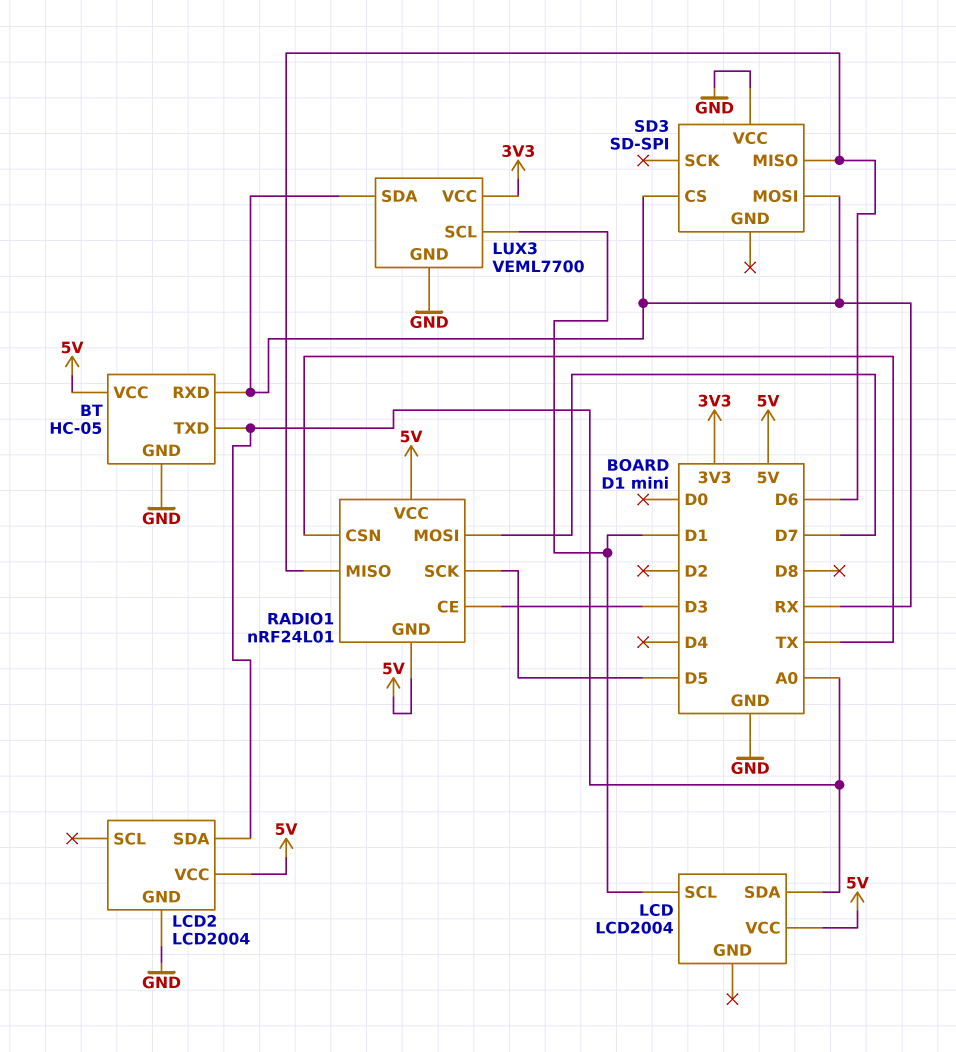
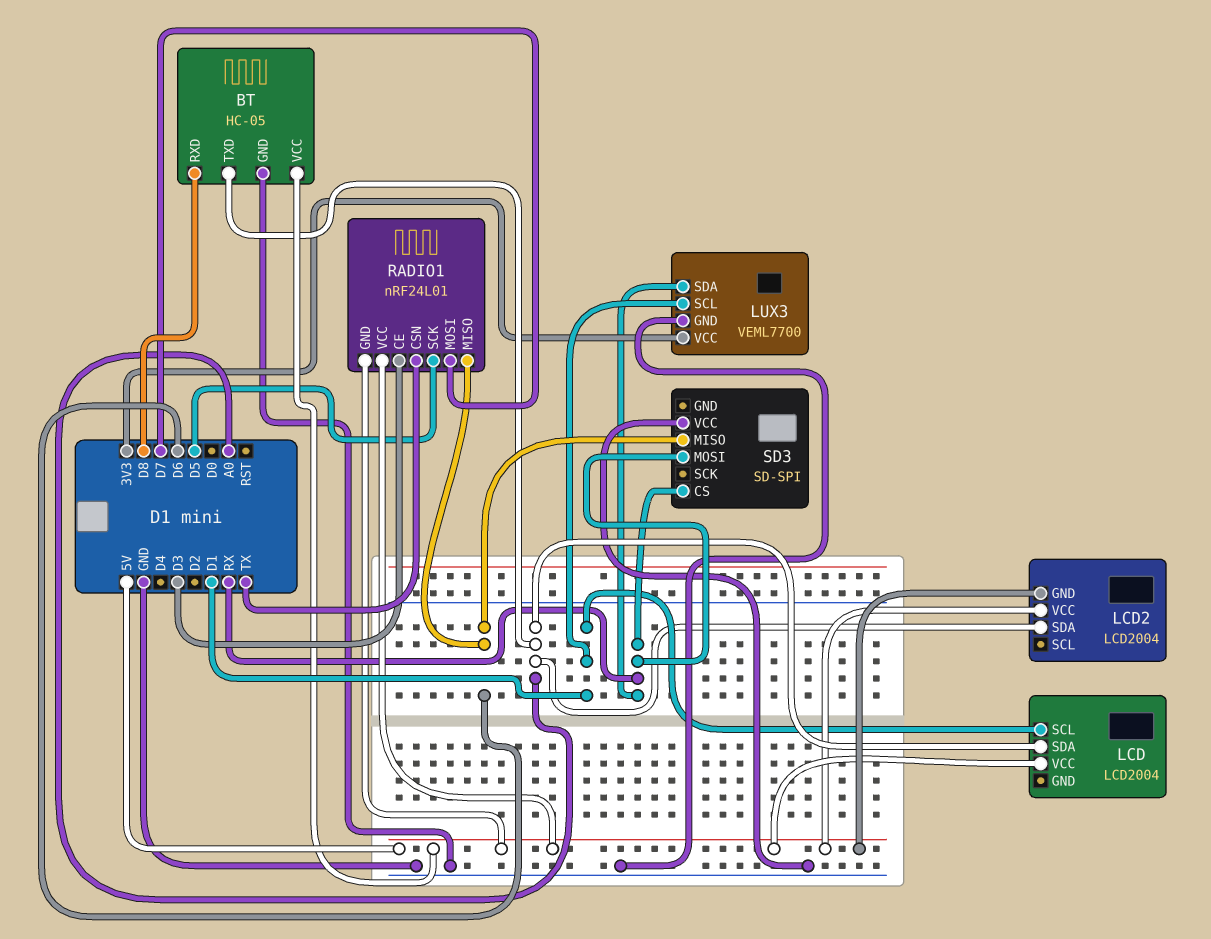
BT pin RXD: RX -> D8
LCD2 pin GND: GND -> 5V

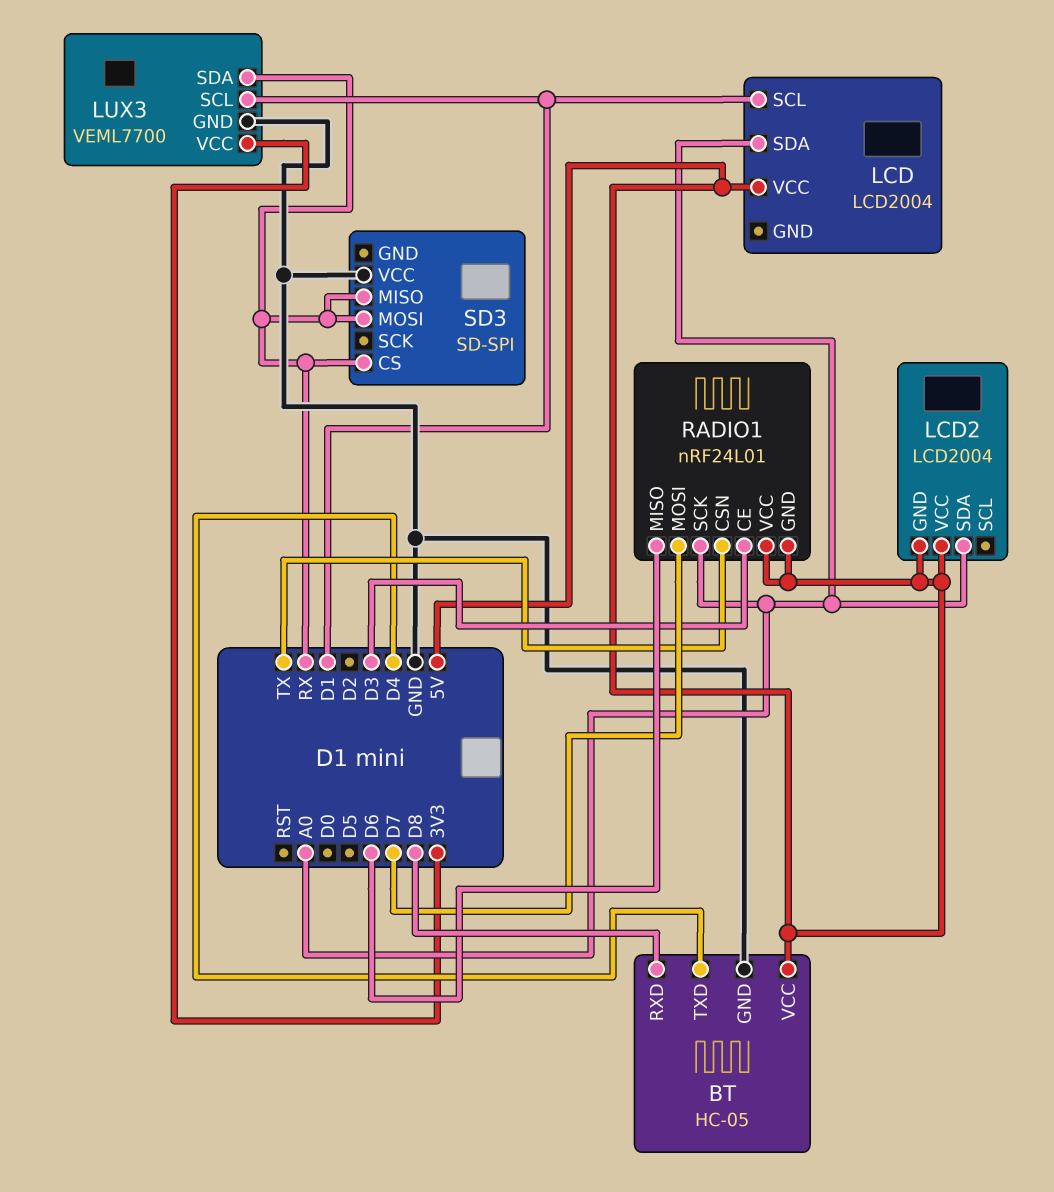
BT pin TXD: A0 -> D4
RADIO1 pin SCK: D5 -> A0
SD3 pin MISO: D6 -> RX

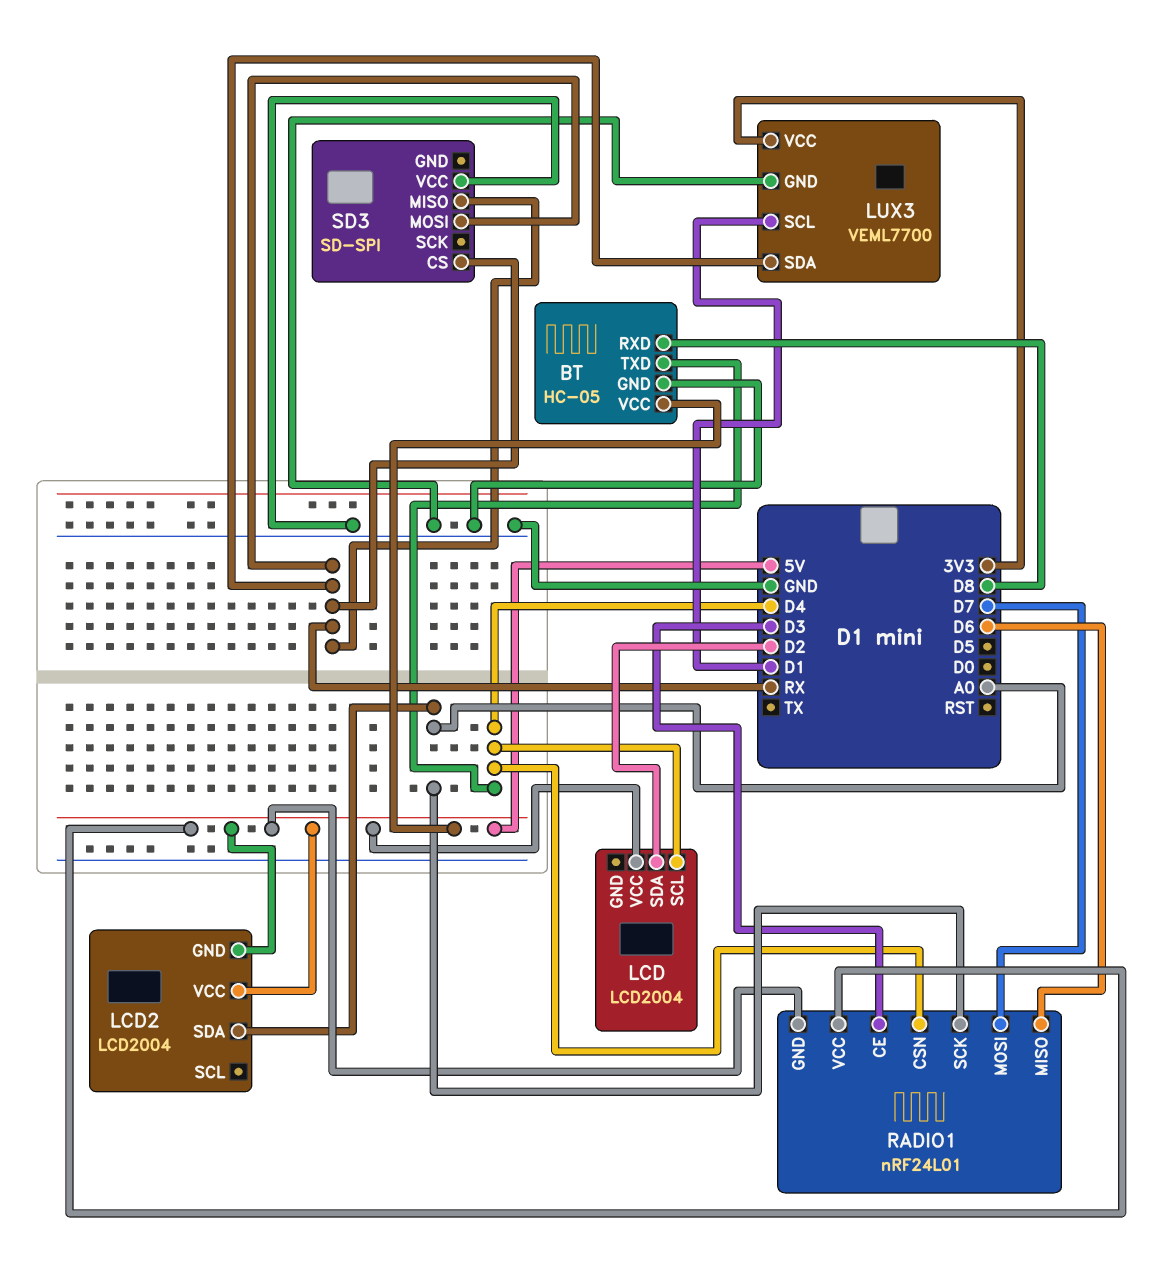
LCD pin SCL: D1 -> D4
LCD pin SDA: A0 -> D2
RADIO1 pin CSN: TX -> D4

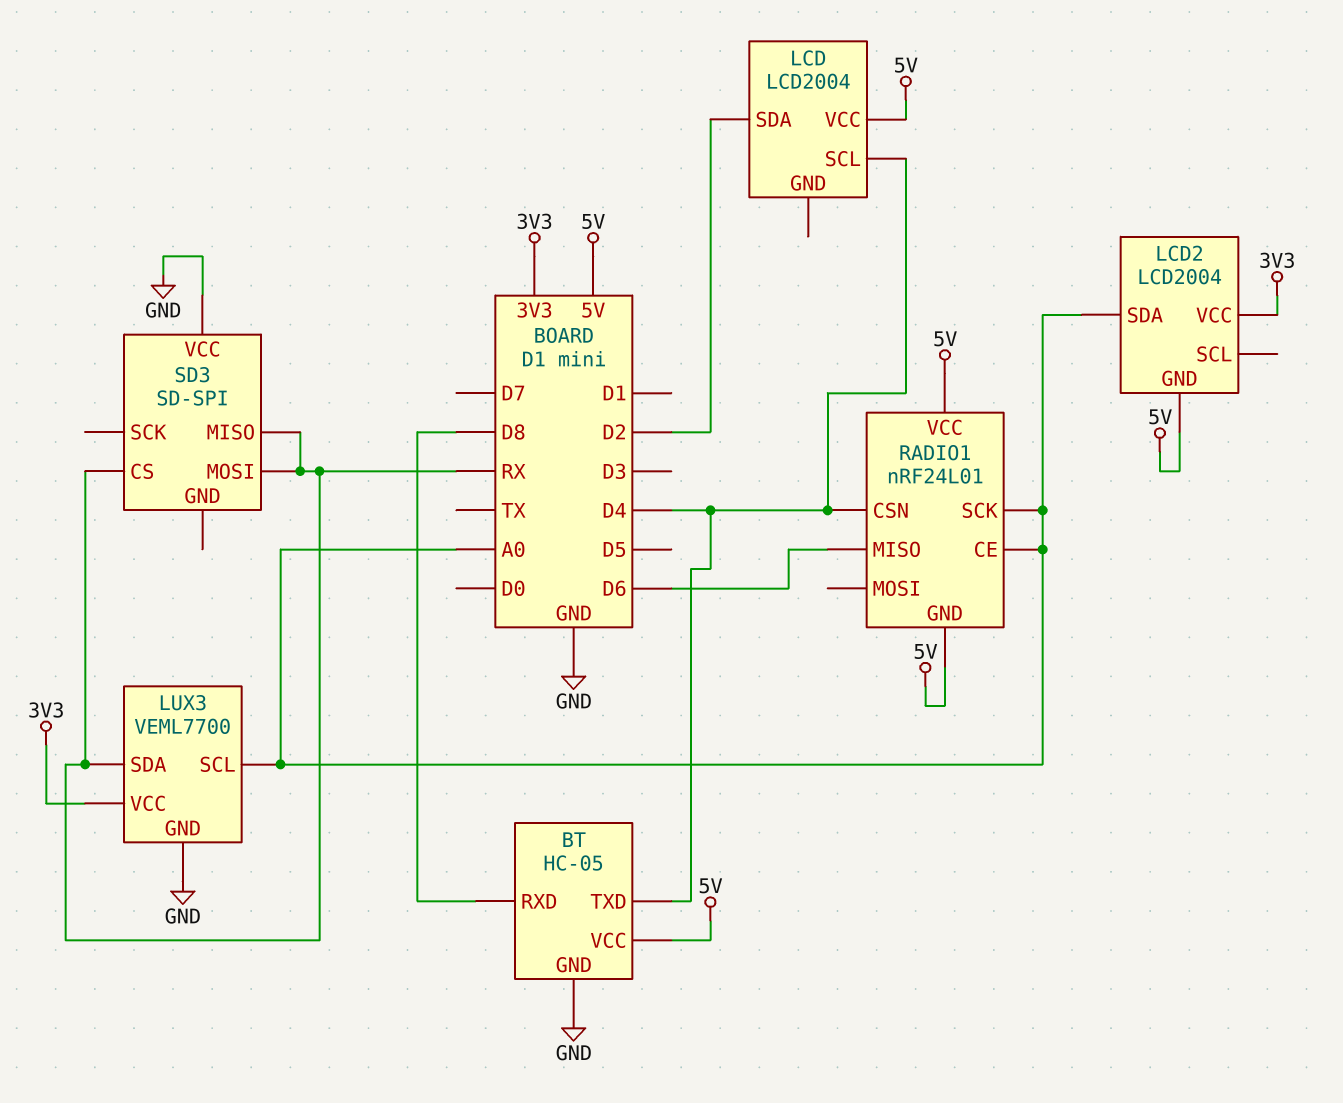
LCD2 pin VCC: 5V -> 3V3
LUX3 pin SCL: D1 -> A0
RADIO1 pin CE: D3 -> A0
RADIO1 pin MOSI: D7 -> none

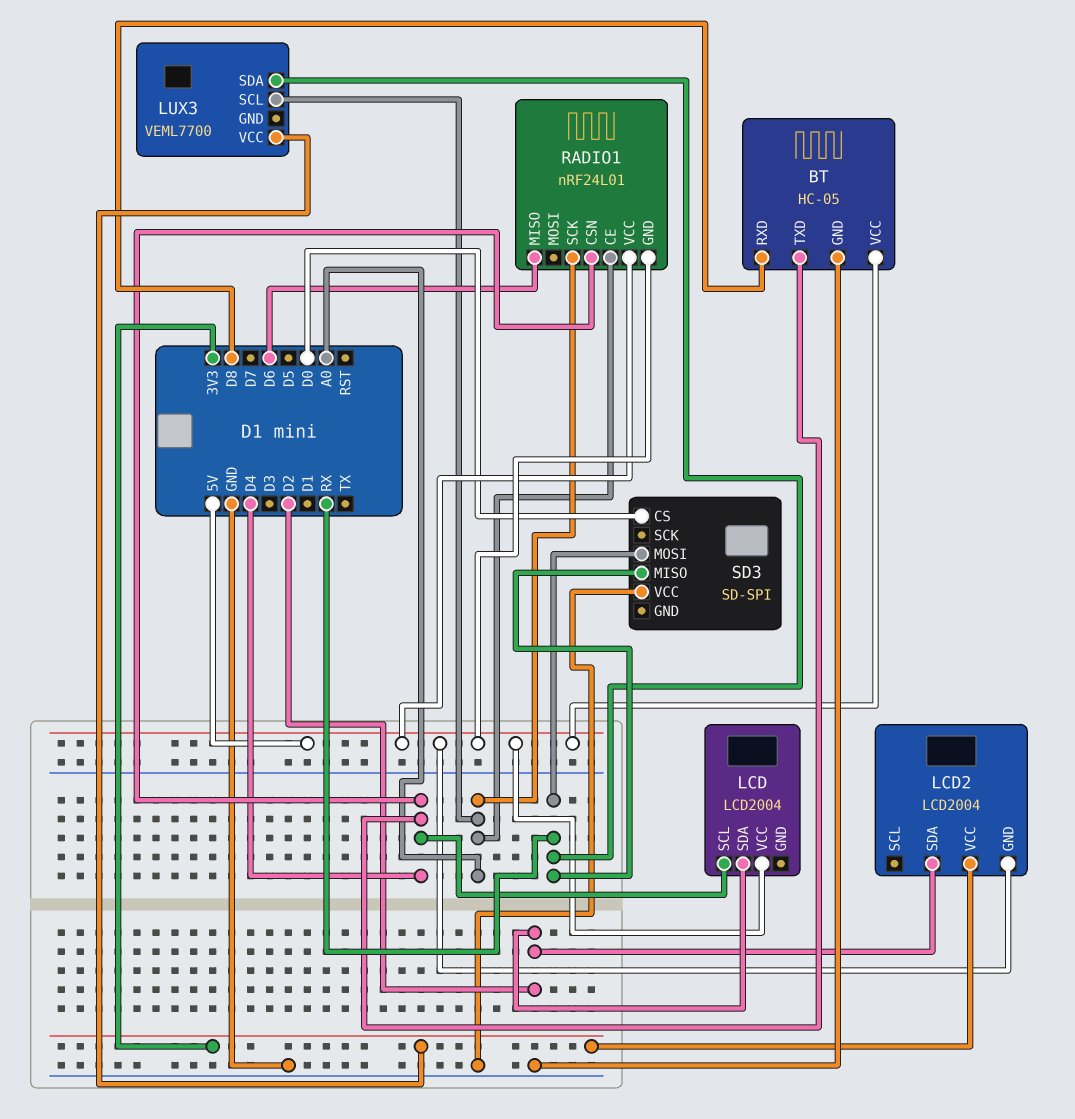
LCD2 pin SDA: A0 -> D2
LUX3 pin GND: GND -> none
SD3 pin CS: RX -> D0

